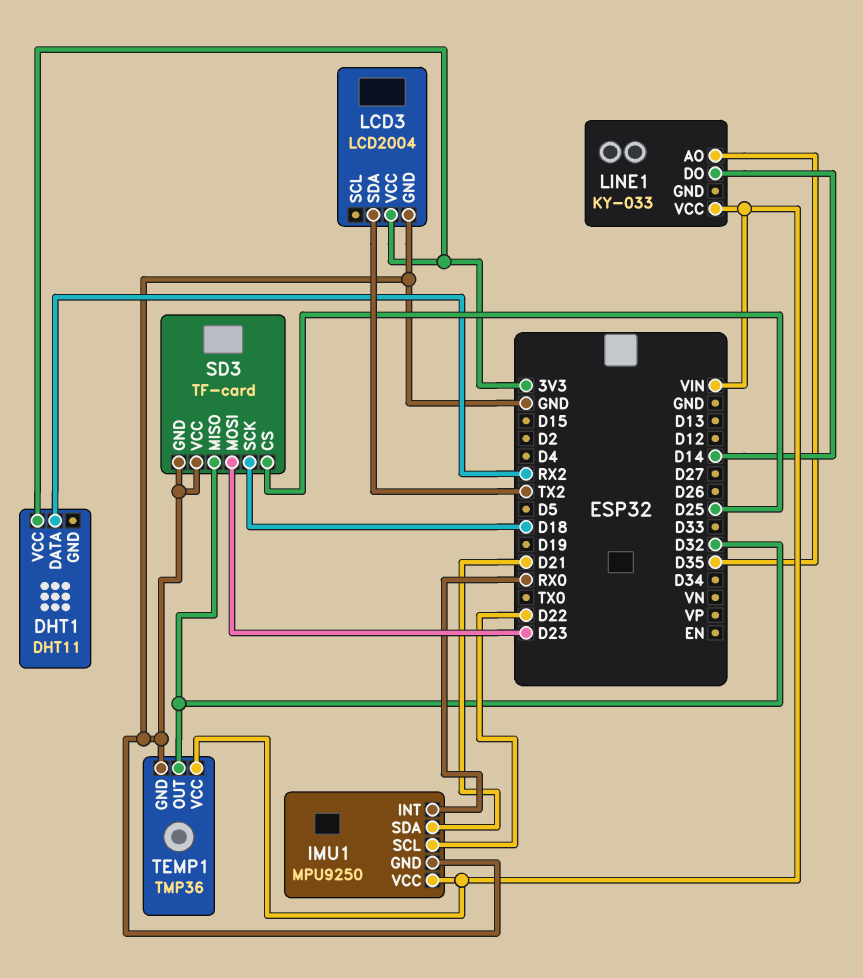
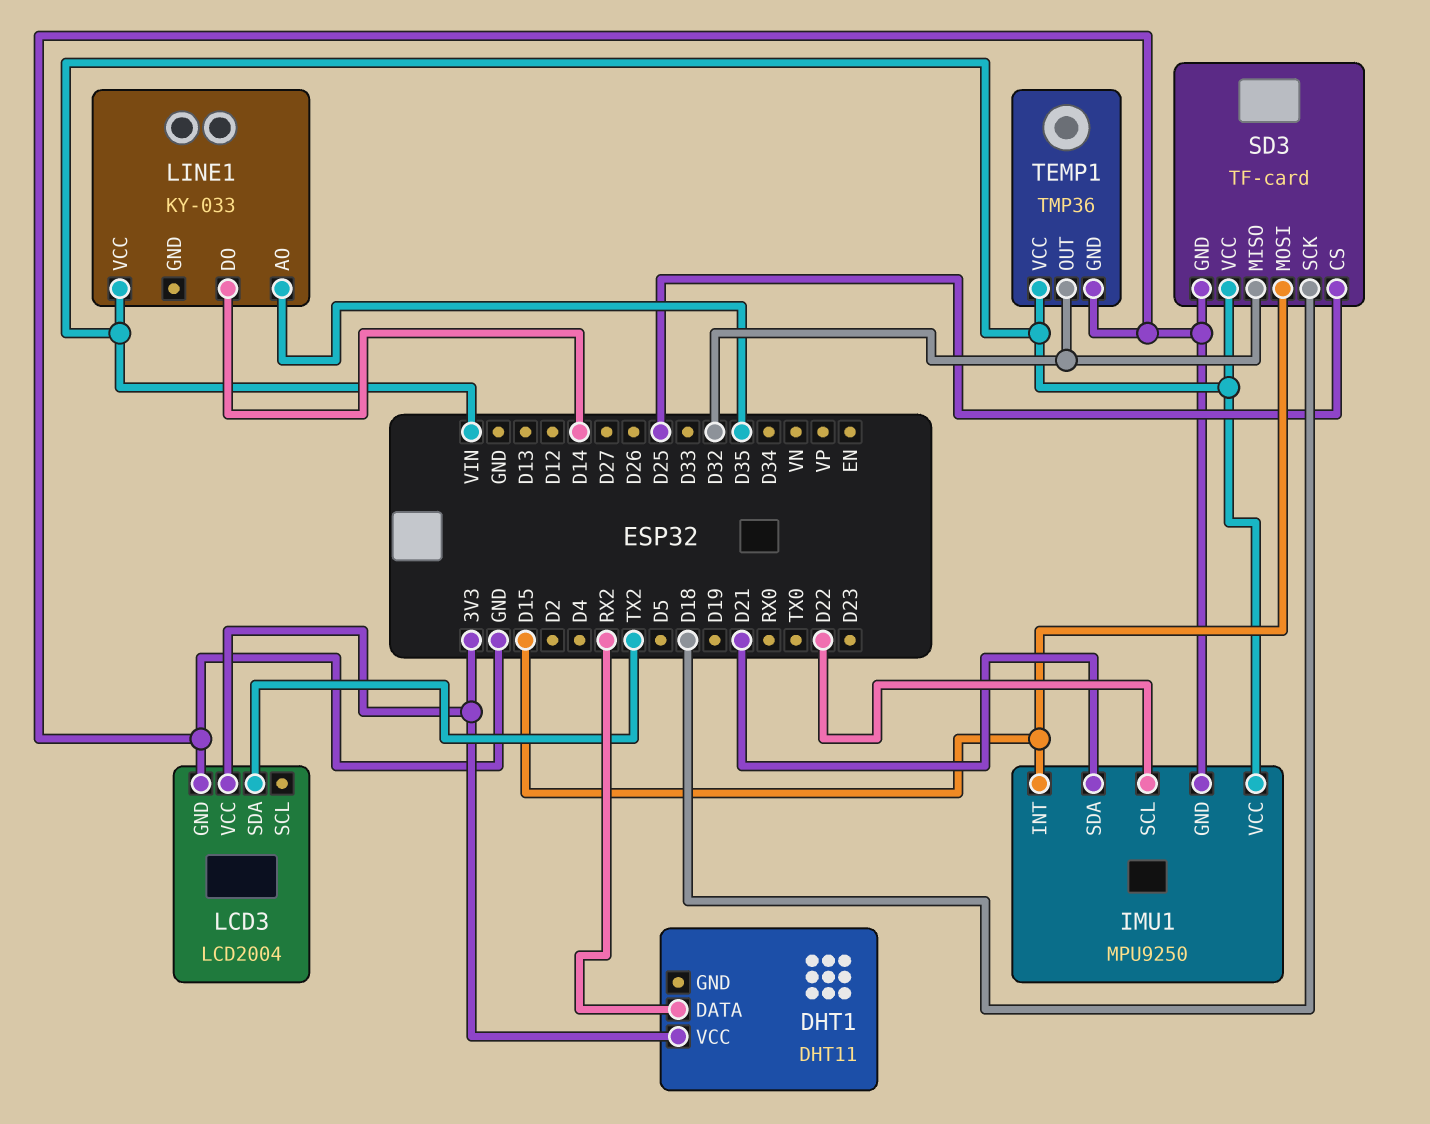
IMU1 pin INT: RX0 -> D15
SD3 pin MOSI: D23 -> D15
SD3 pin VCC: GND -> VIN

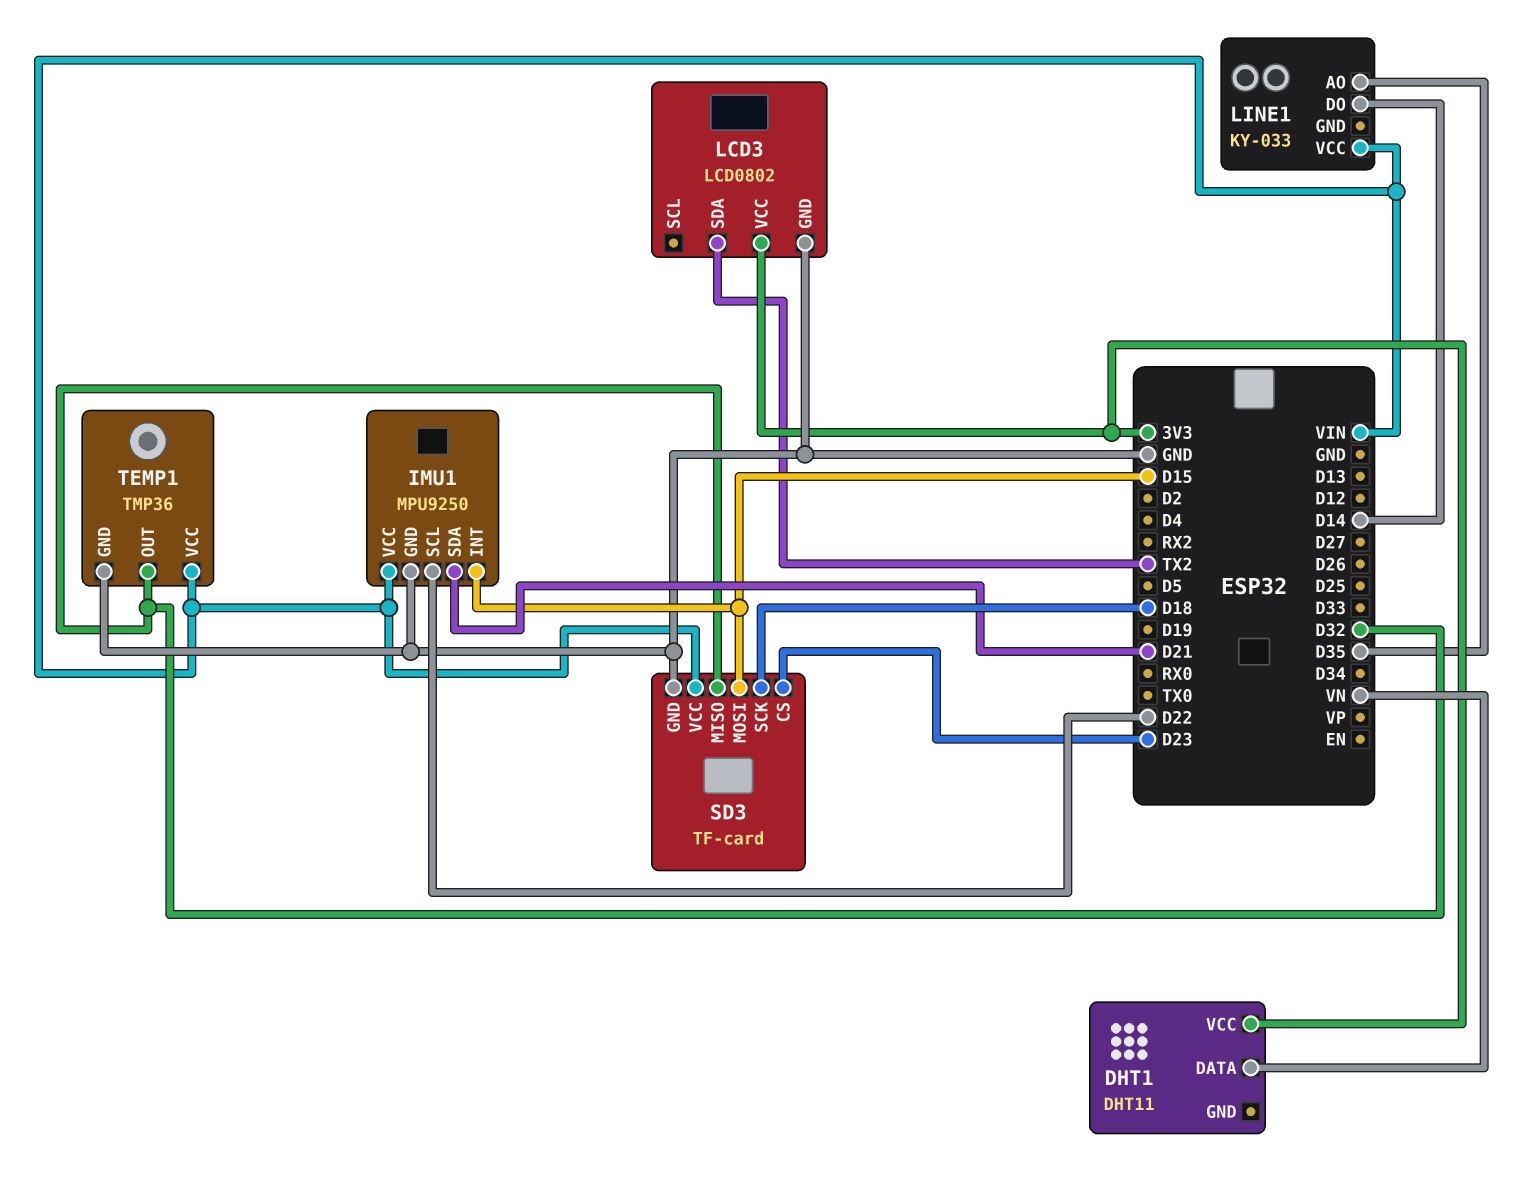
DHT1 pin DATA: RX2 -> VN
LCD3: LCD2004 -> LCD0802
SD3 pin CS: D25 -> D23

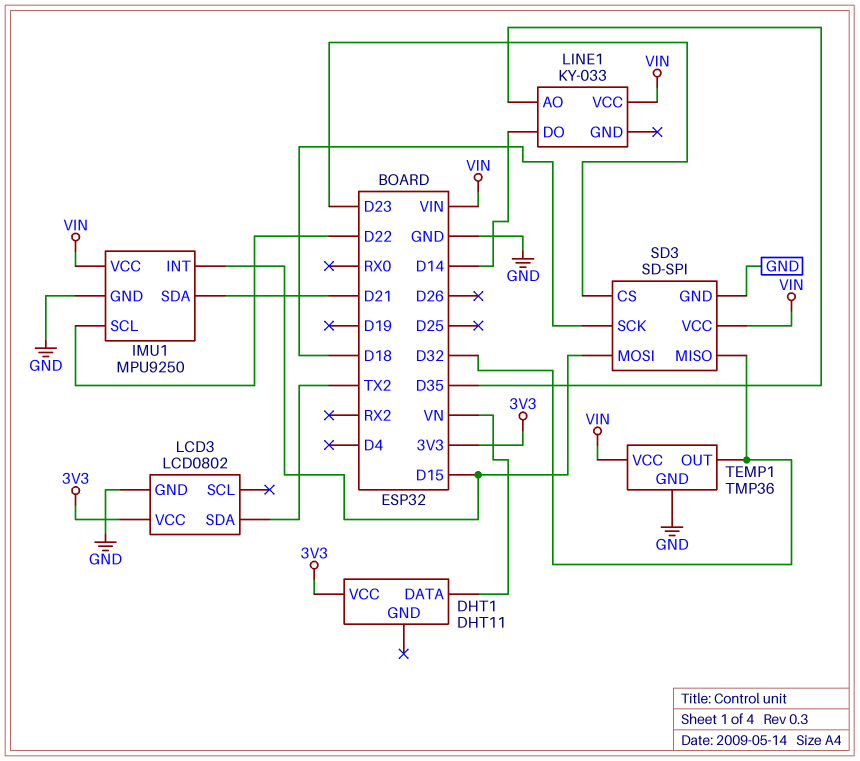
SD3: TF-card -> SD-SPI

